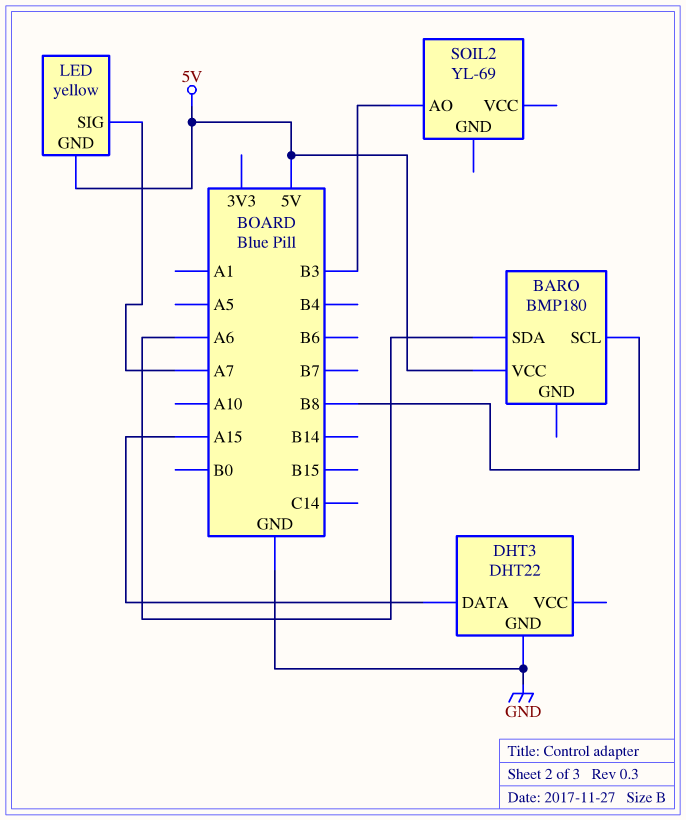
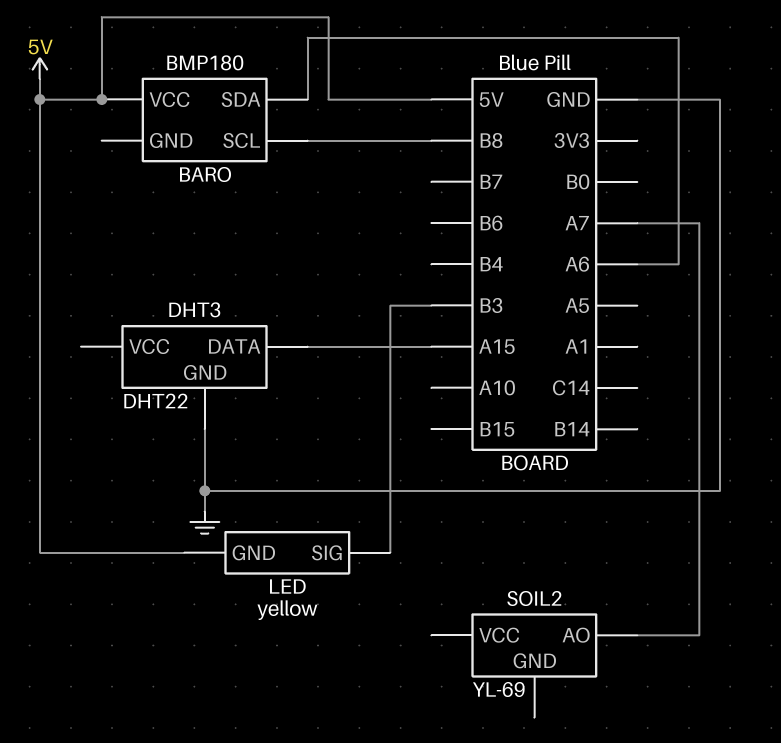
LED pin SIG: A7 -> B3
SOIL2 pin AO: B3 -> A7

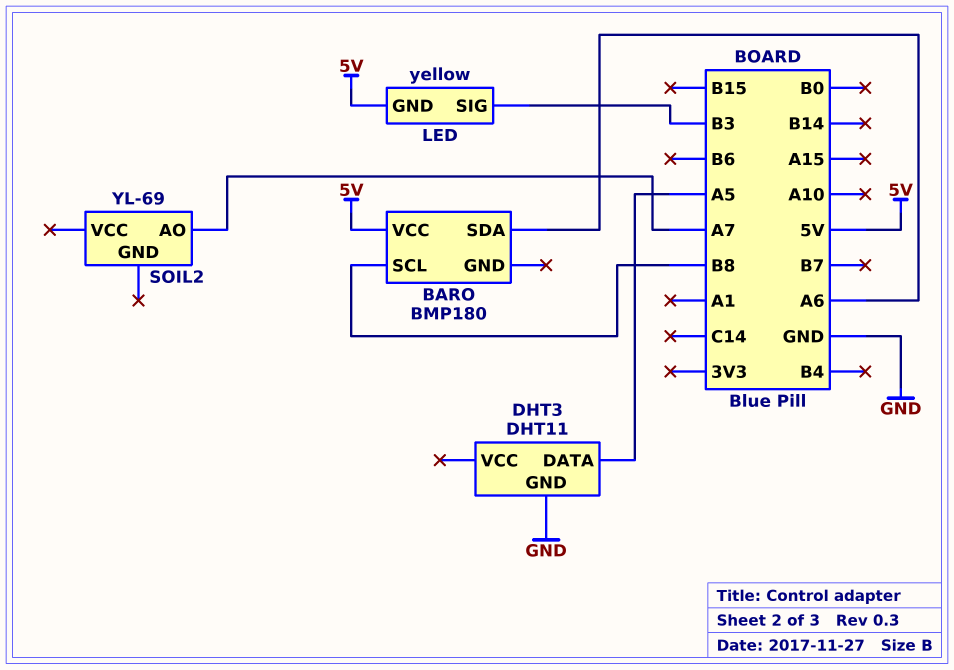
DHT3: DHT22 -> DHT11
DHT3 pin DATA: A15 -> A5

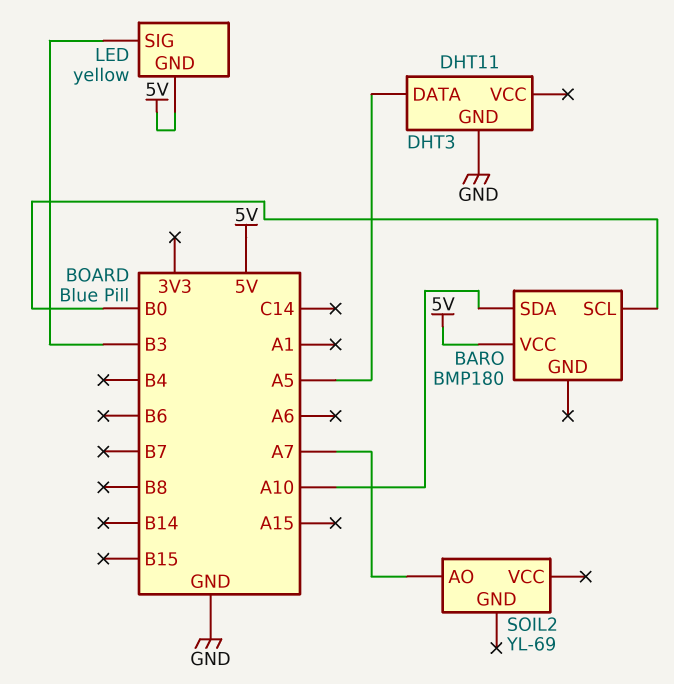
BARO pin SCL: B8 -> B0
BARO pin SDA: A6 -> A10

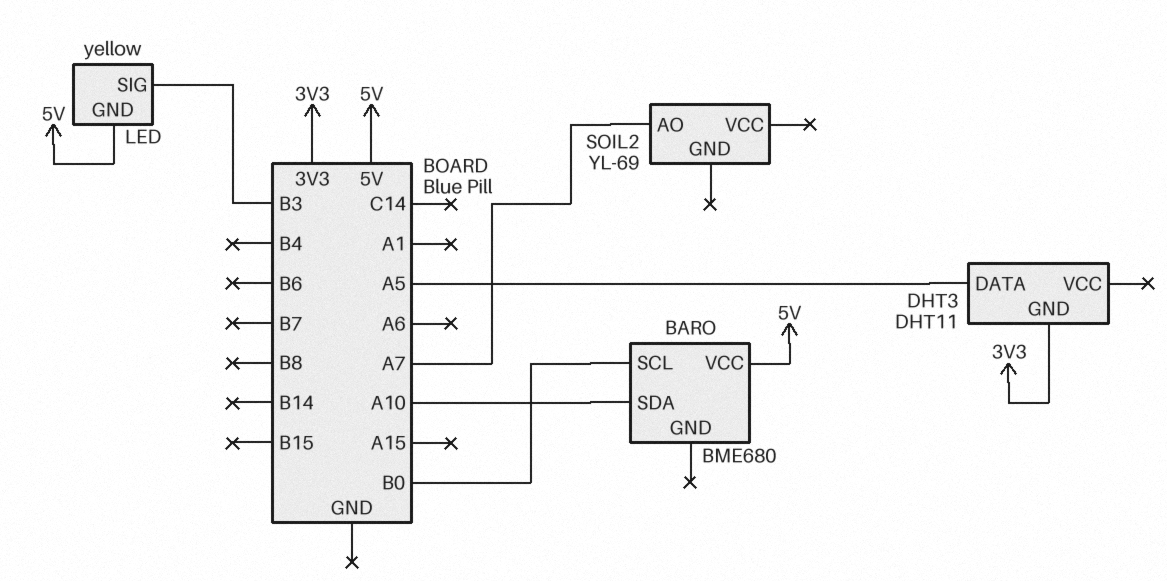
BARO: BMP180 -> BME680
DHT3 pin GND: GND -> 3V3

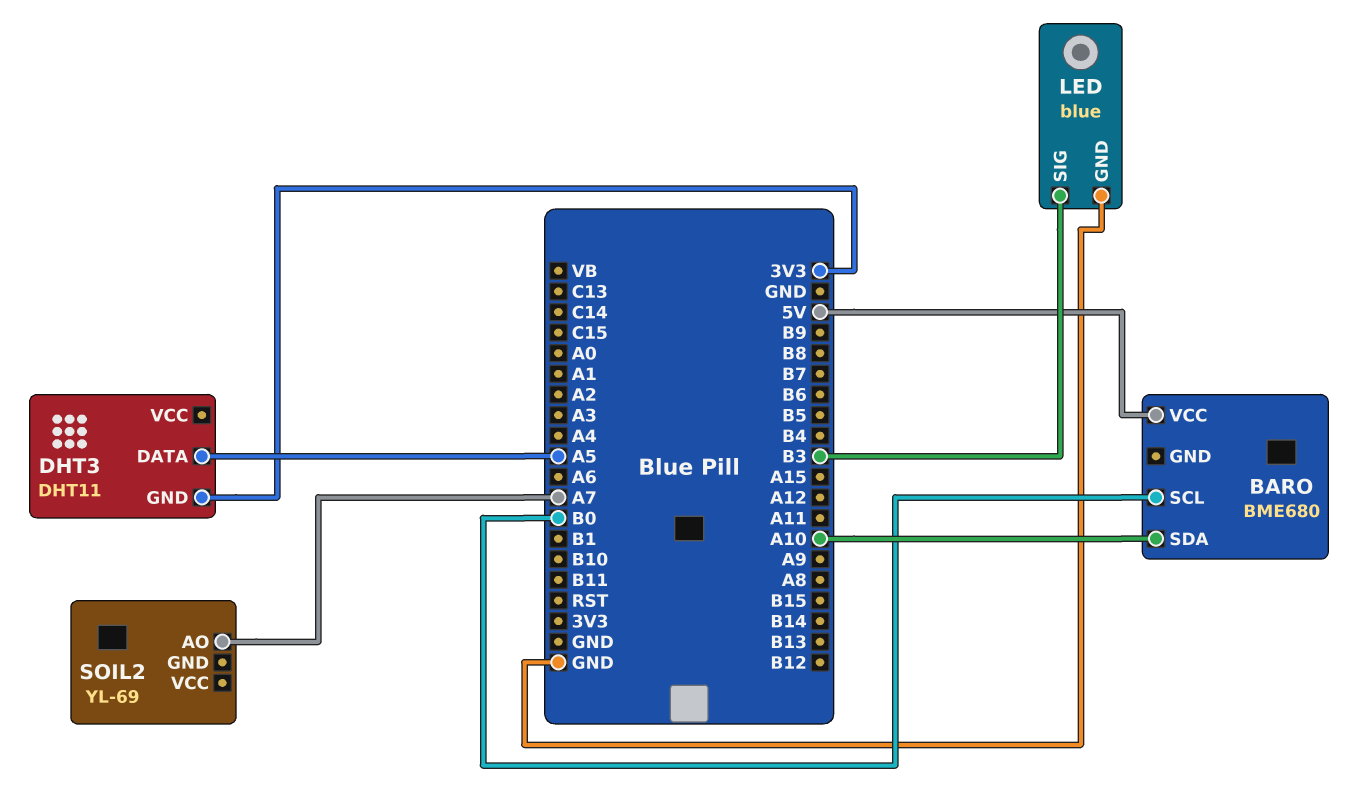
LED: yellow -> blue
LED pin GND: 5V -> GND

